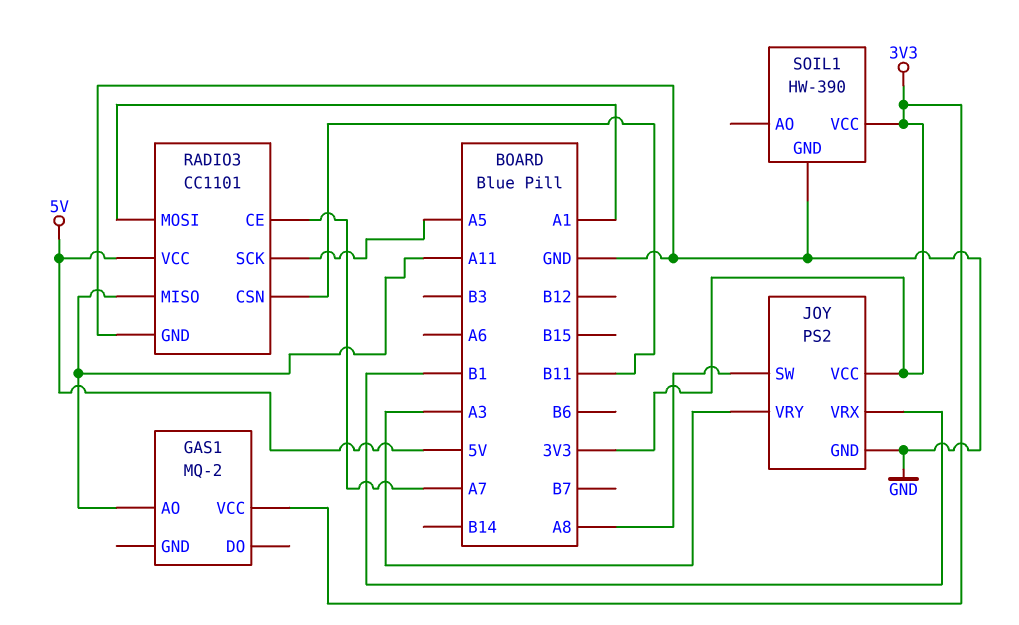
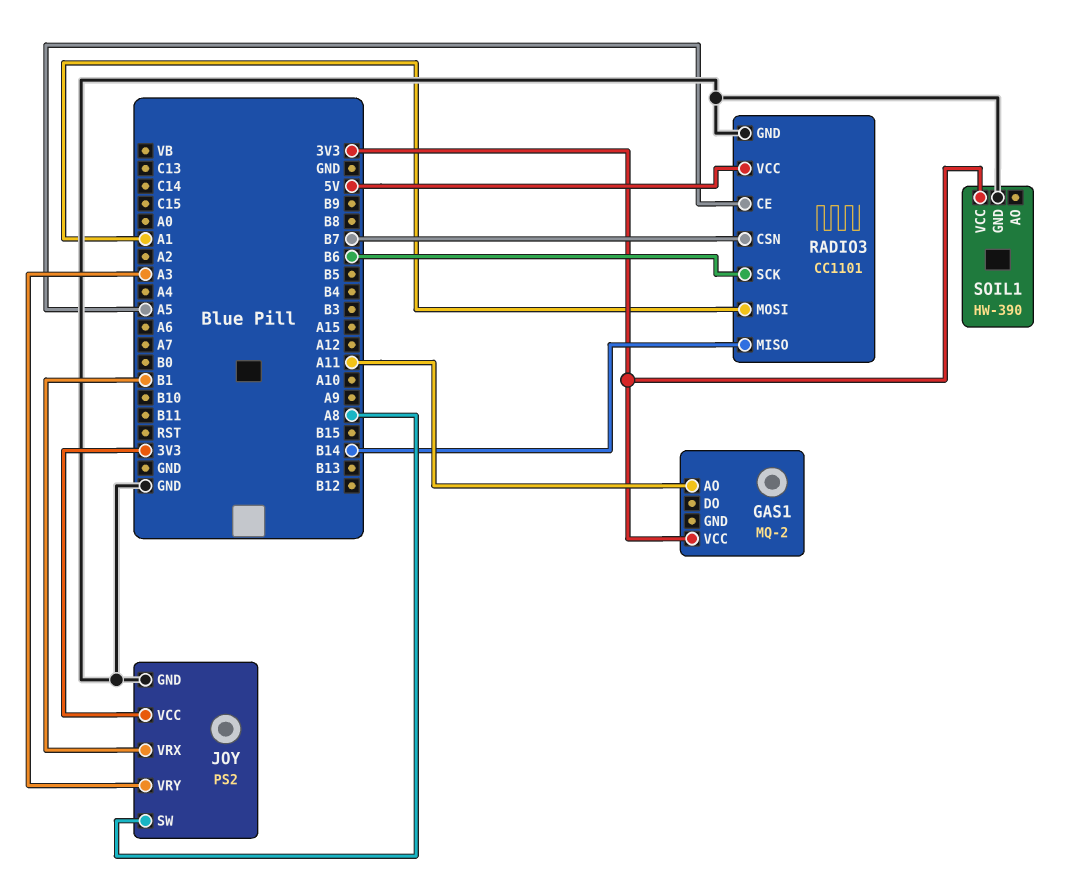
RADIO3 pin CE: A7 -> A5
RADIO3 pin CSN: B11 -> B7
RADIO3 pin MISO: A11 -> B14
RADIO3 pin SCK: A5 -> B6

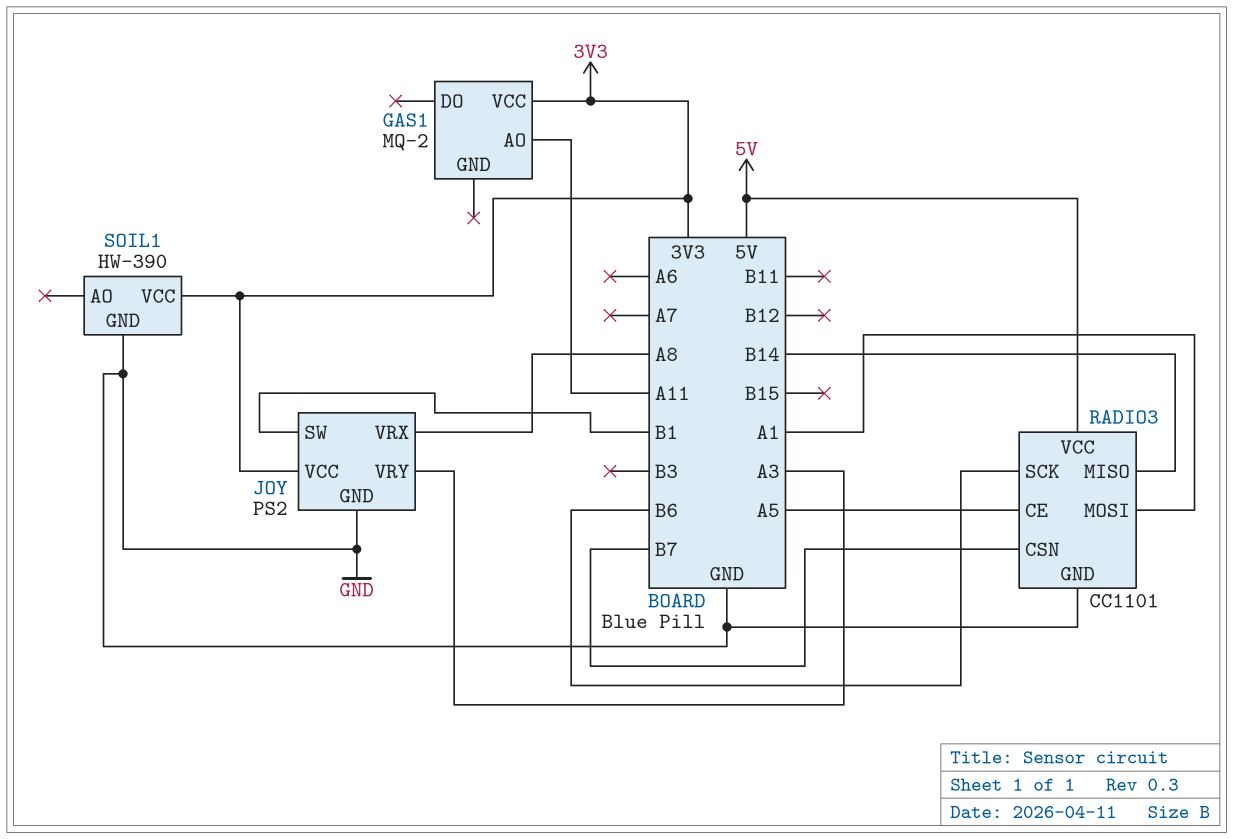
JOY pin SW: A8 -> B1
JOY pin VRX: B1 -> A8

